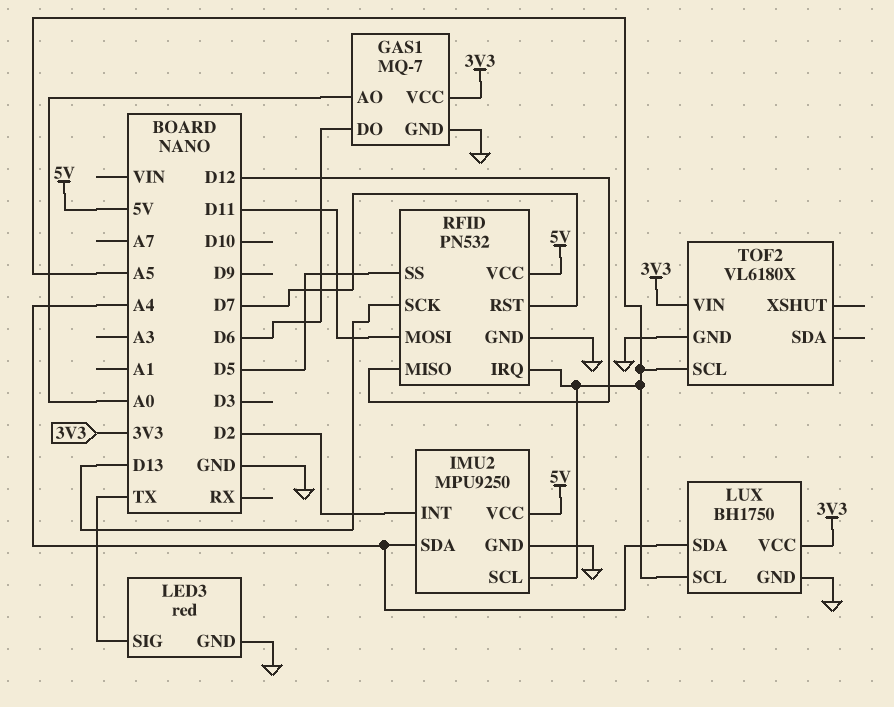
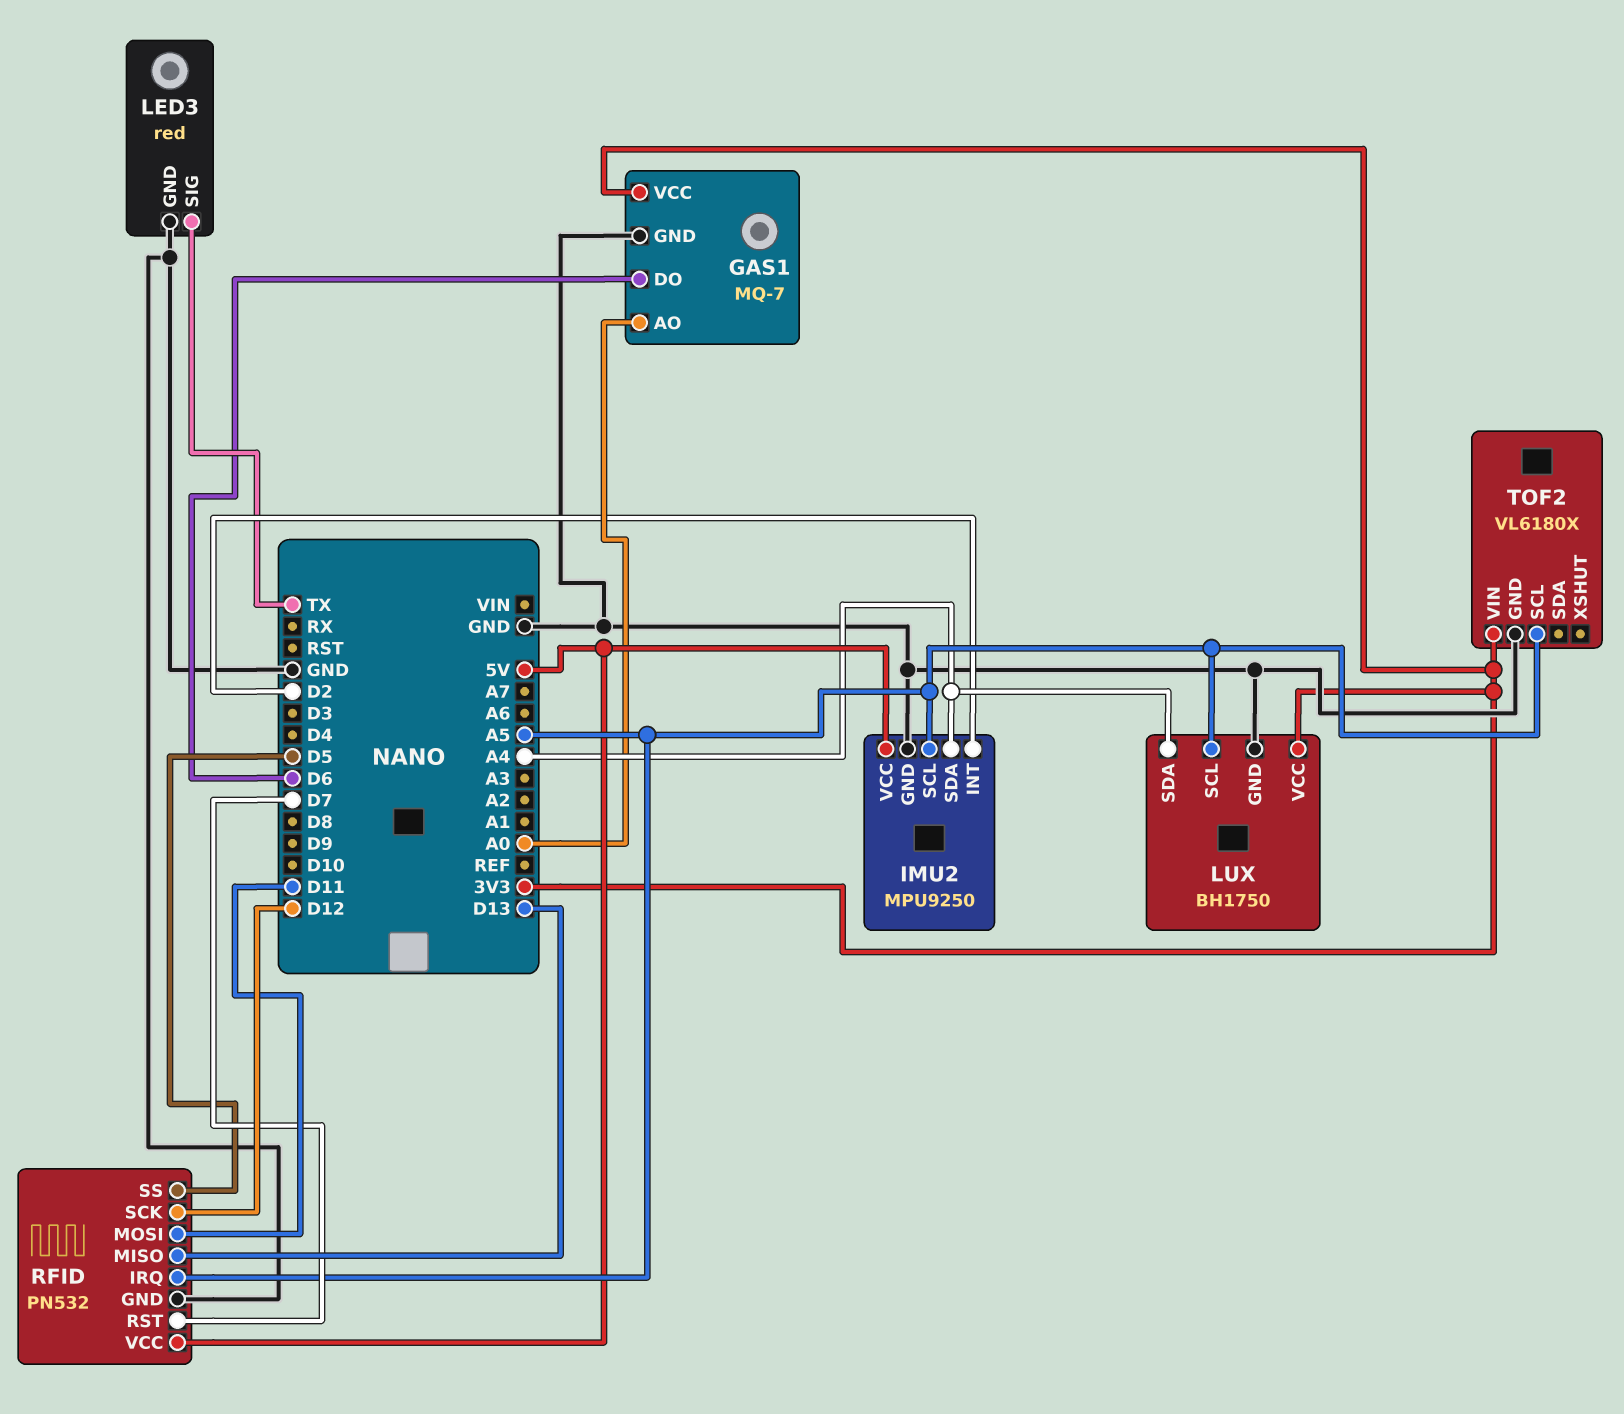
RFID pin MISO: D12 -> D13
RFID pin SCK: D13 -> D12

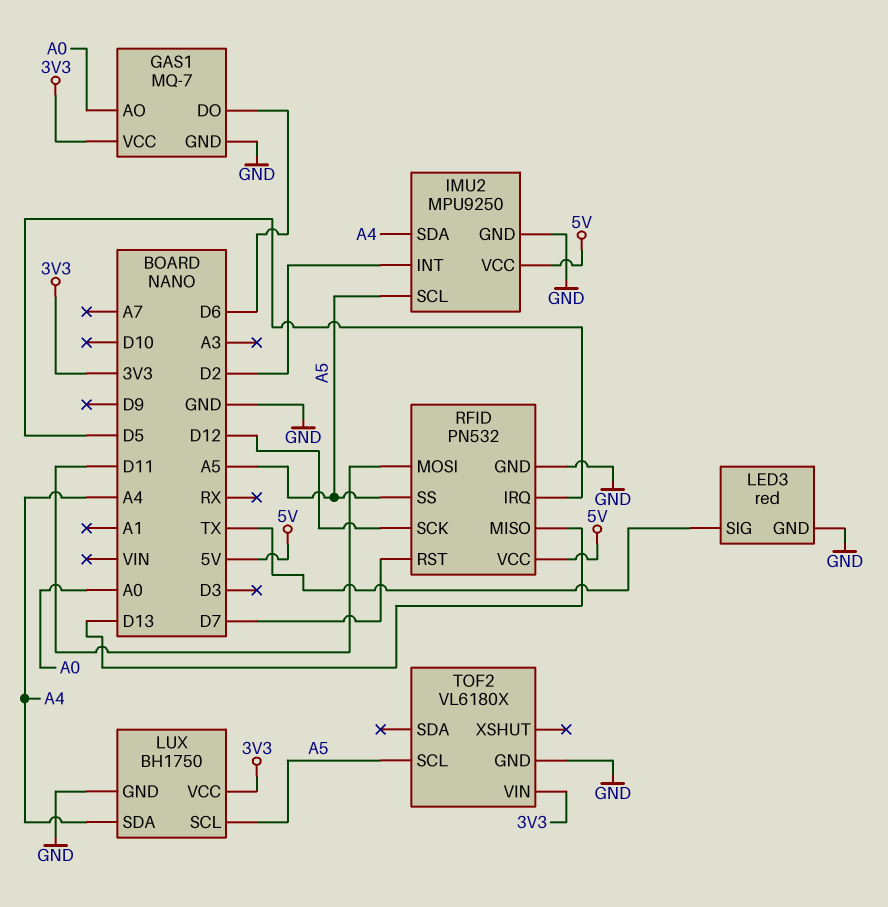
RFID pin IRQ: A5 -> D5
RFID pin SS: D5 -> A5

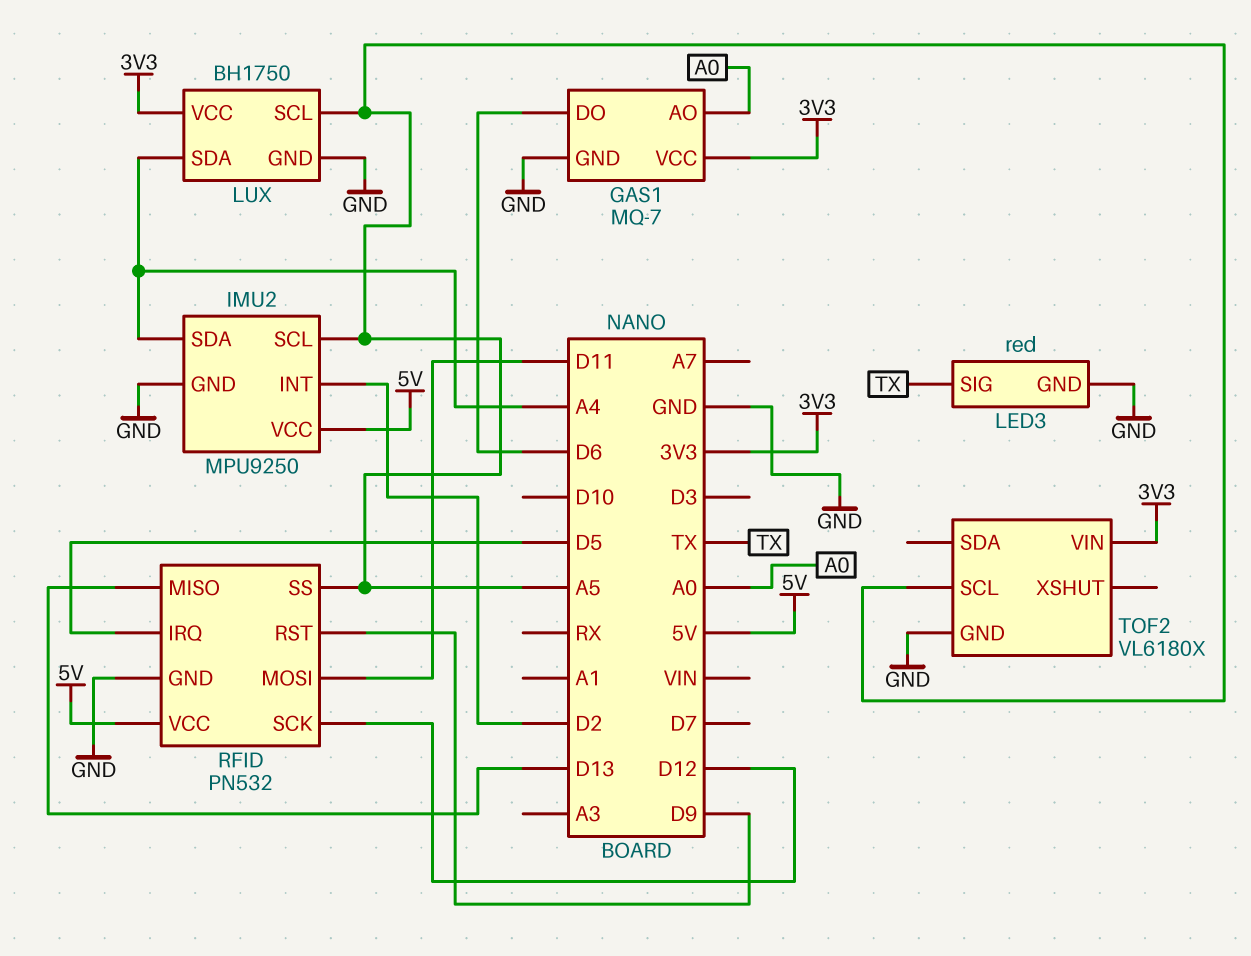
RFID pin RST: D7 -> D9

